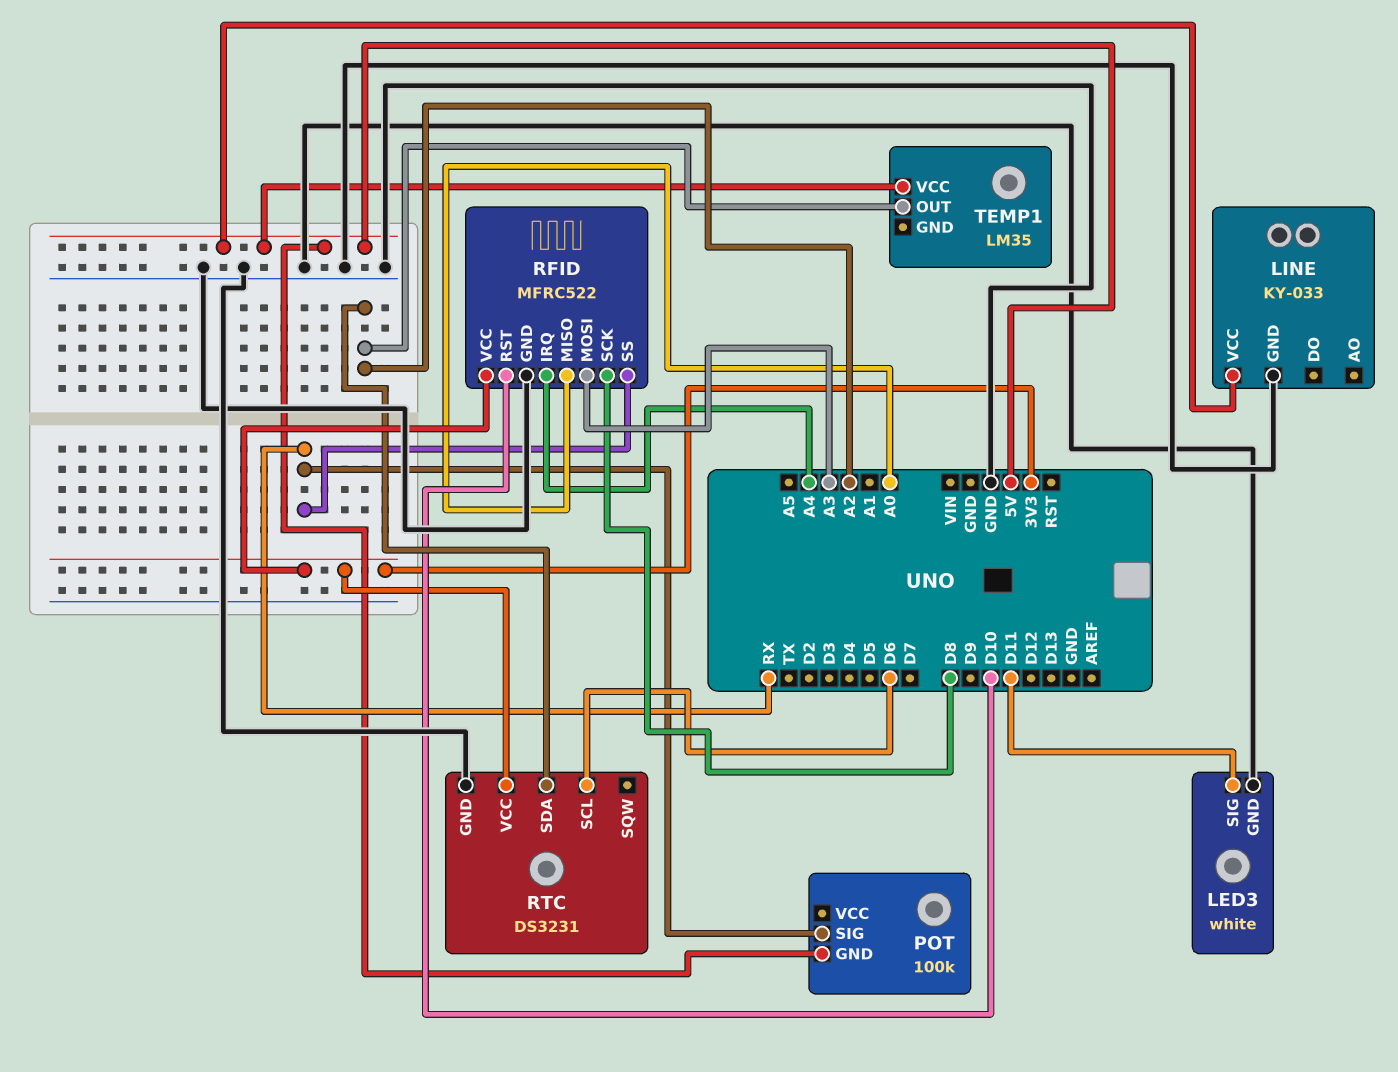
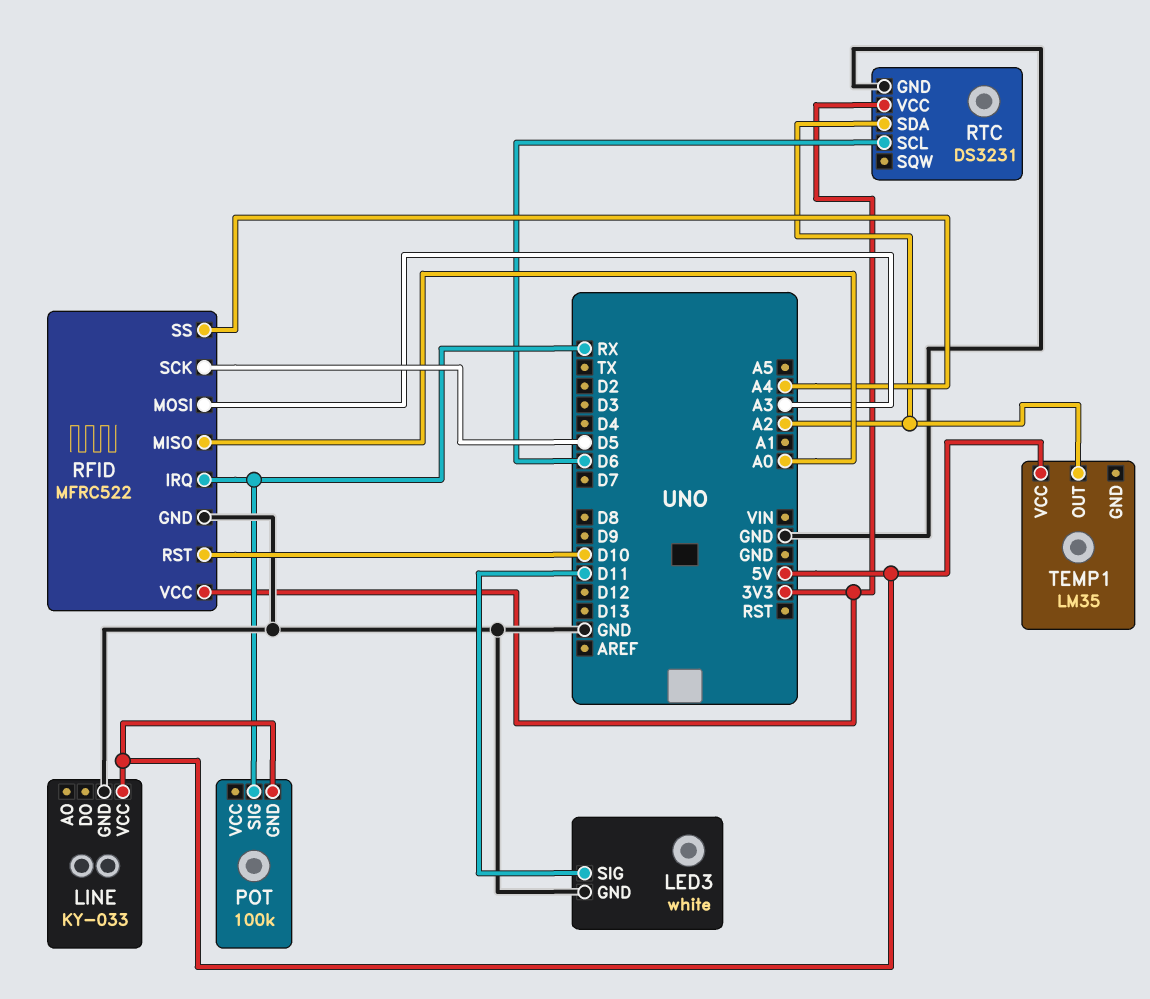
RFID pin IRQ: A4 -> RX
RFID pin SCK: D8 -> D5
RFID pin SS: RX -> A4

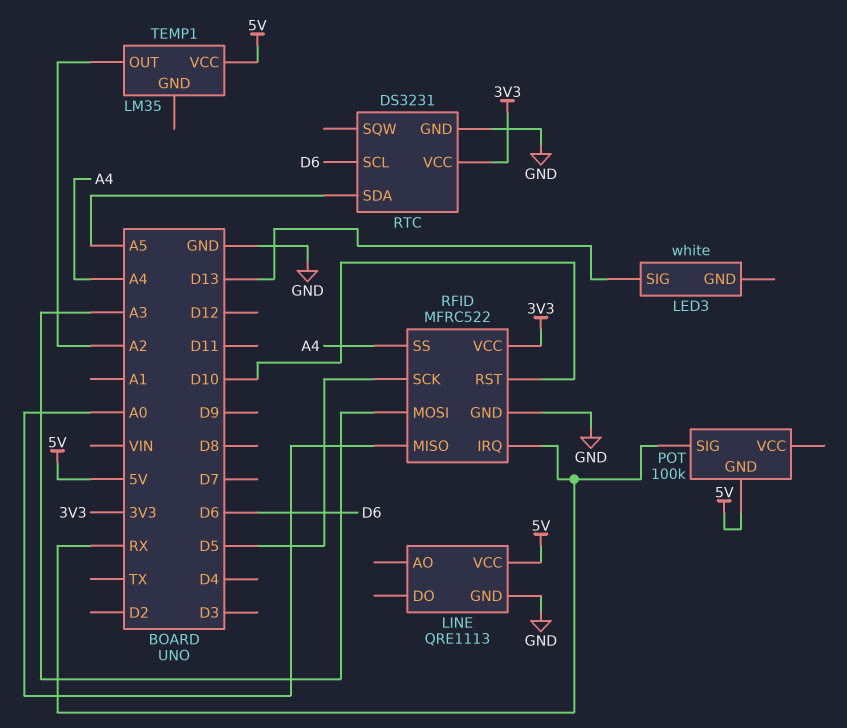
LED3 pin GND: GND -> none
LED3 pin SIG: D11 -> D13
LINE: KY-033 -> QRE1113
RTC pin SDA: A2 -> A5

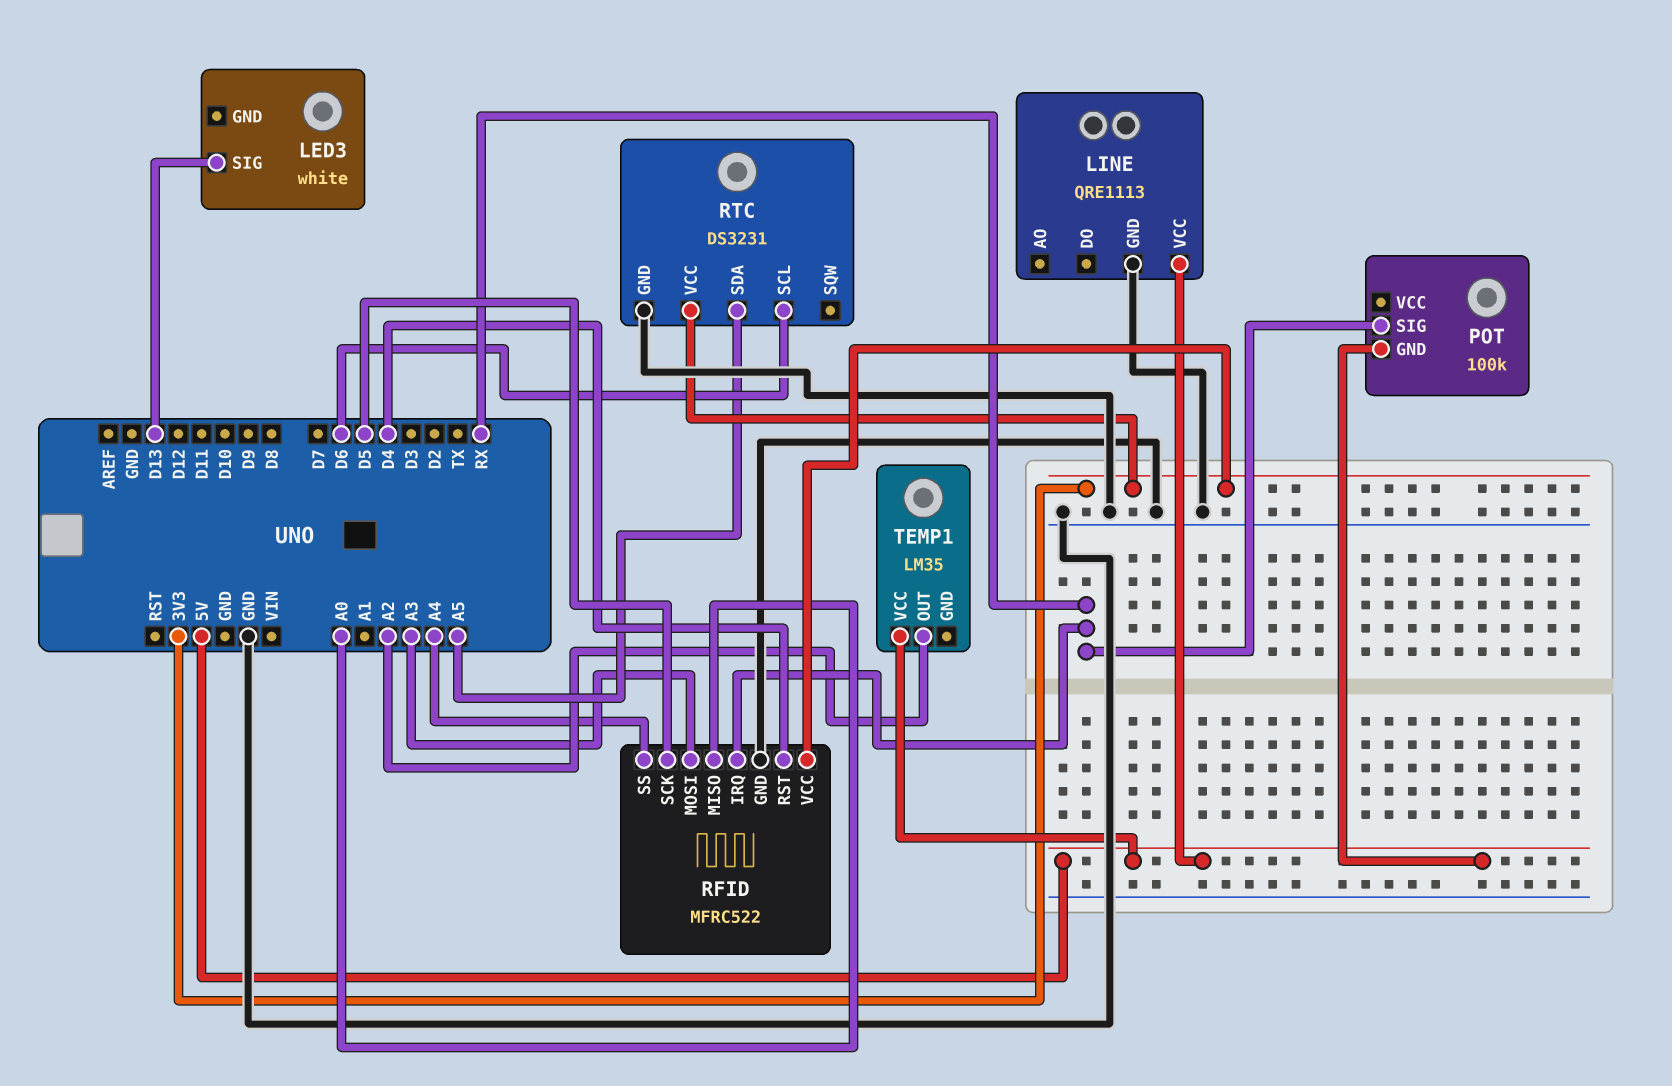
RFID pin RST: D10 -> D4

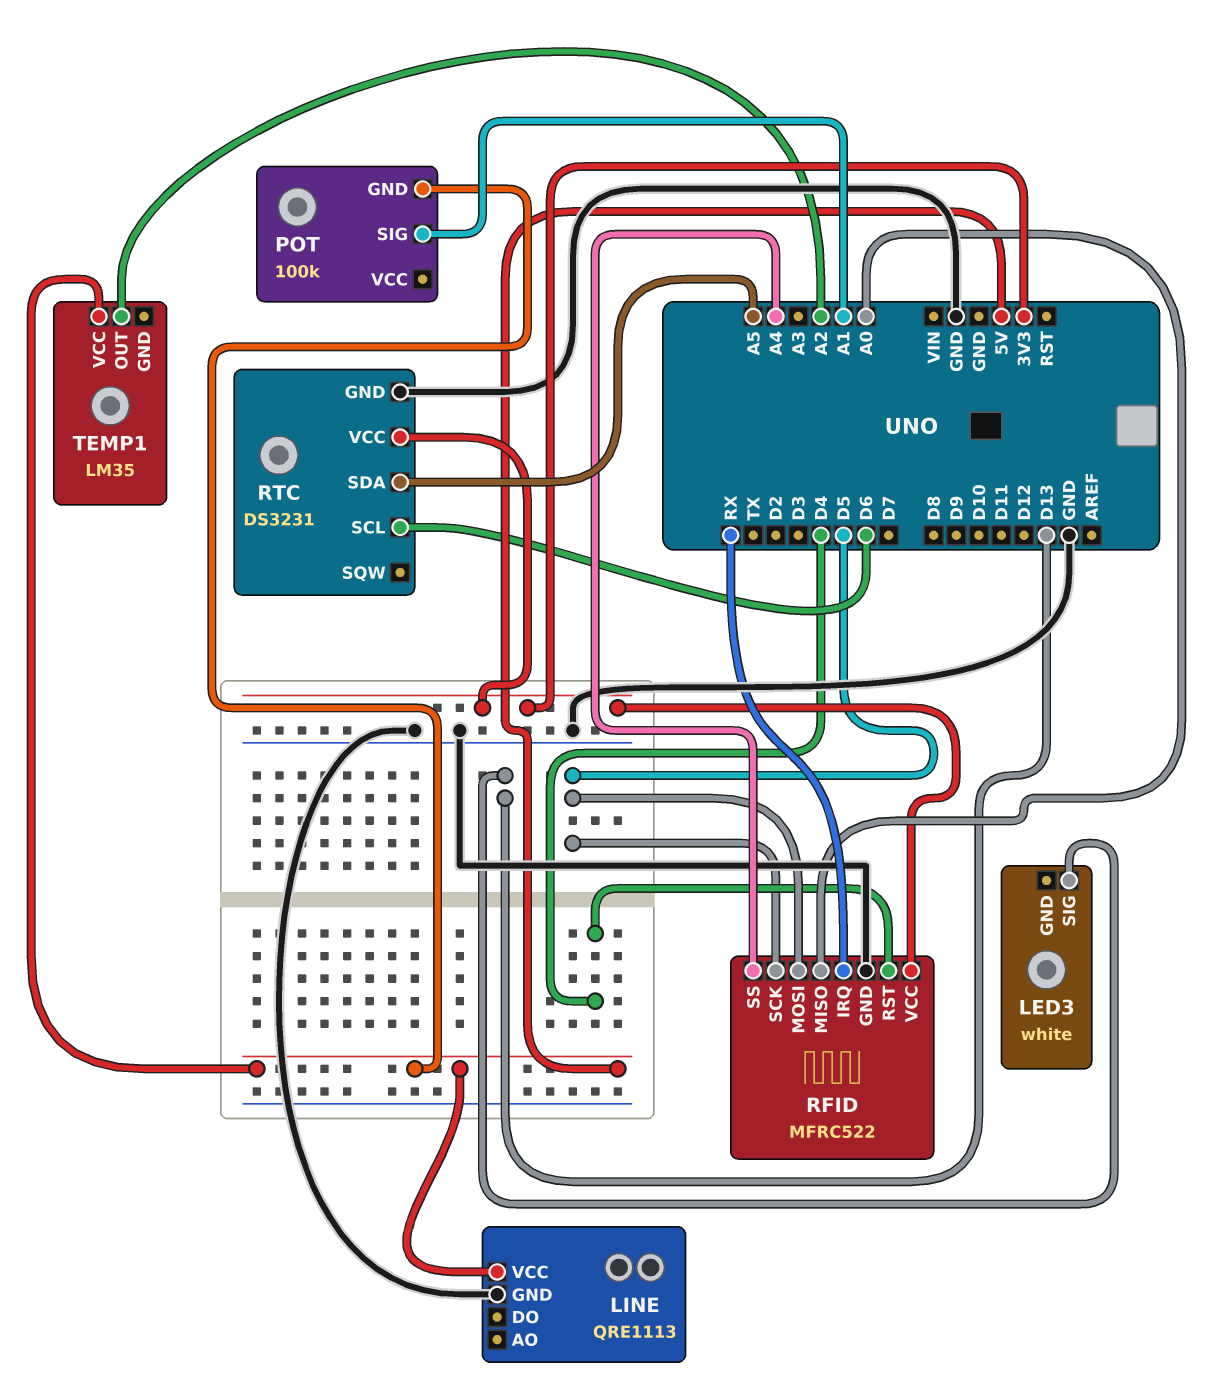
POT pin SIG: RX -> A1
RFID pin MOSI: A3 -> D5

